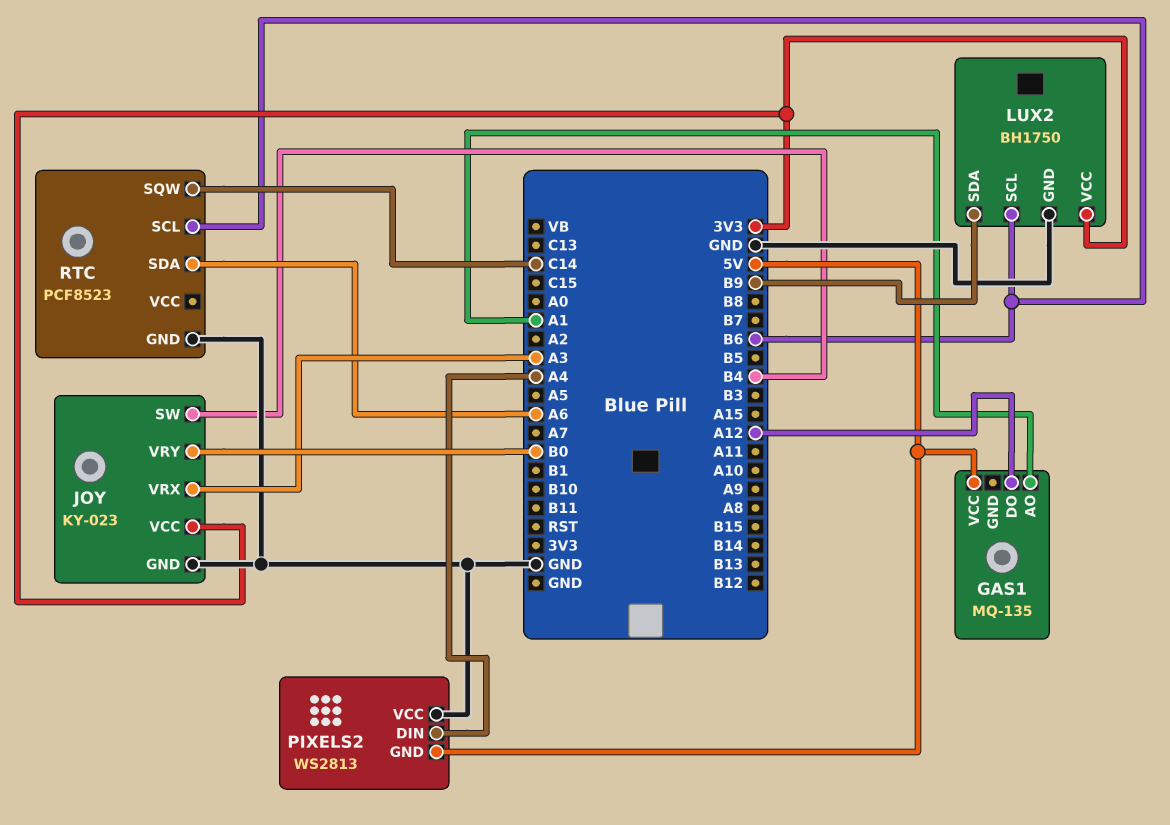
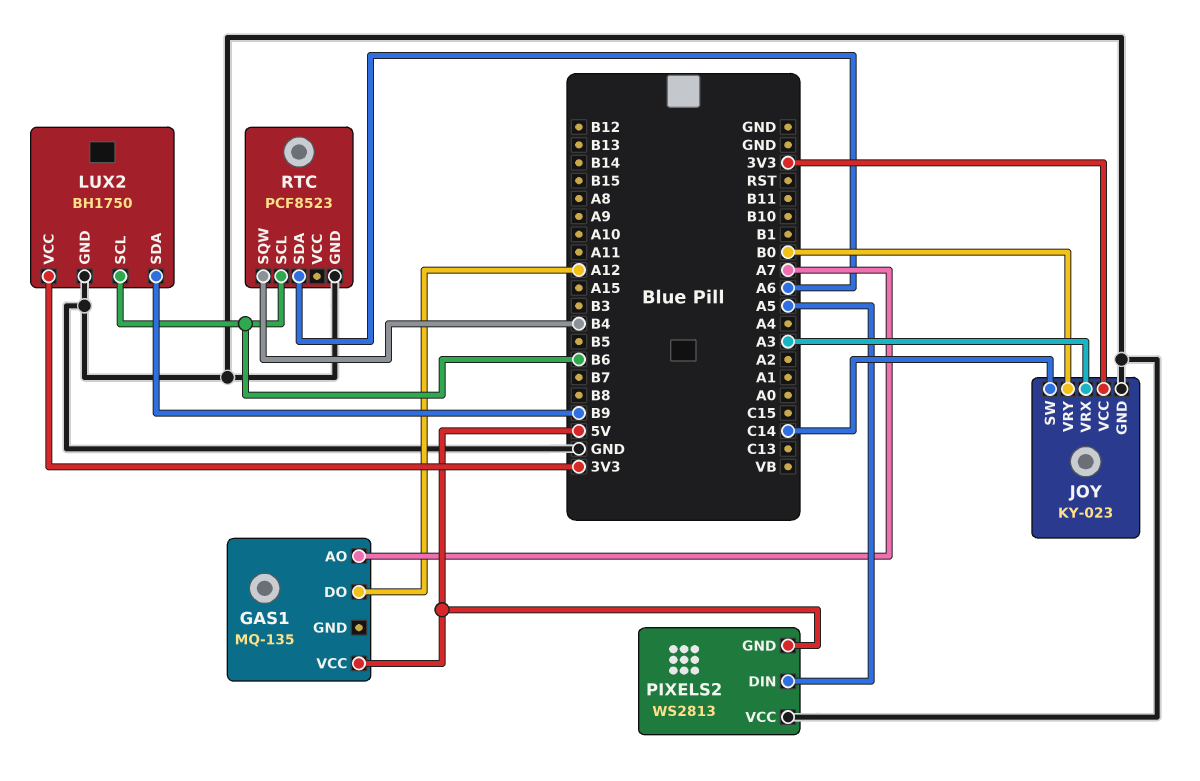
GAS1 pin AO: A1 -> A7
JOY pin SW: B4 -> C14
PIXELS2 pin DIN: A4 -> A5
RTC pin SQW: C14 -> B4

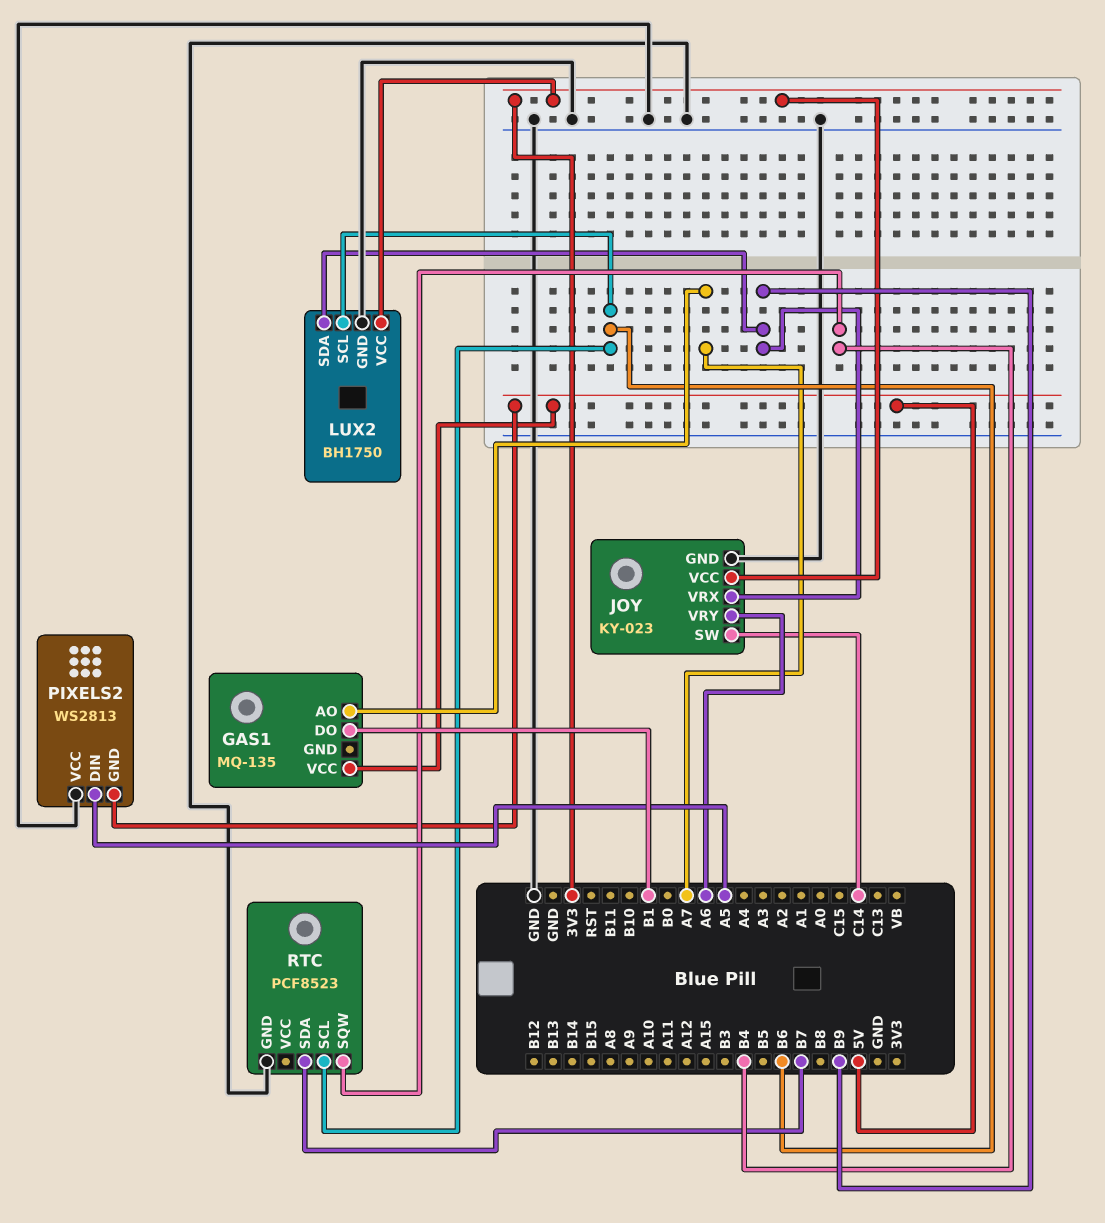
GAS1 pin DO: A12 -> B1
JOY pin VRX: A3 -> B9
JOY pin VRY: B0 -> A6
RTC pin SDA: A6 -> B7

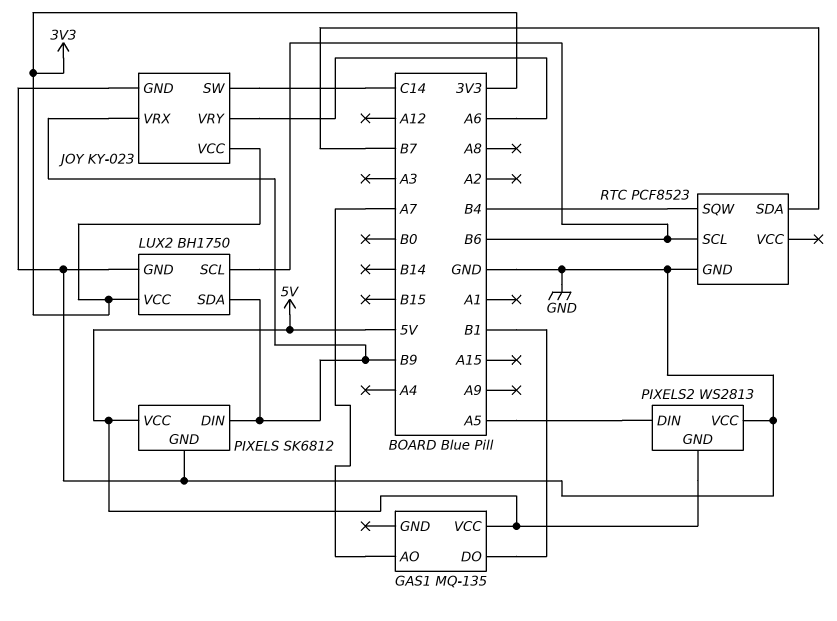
PIXELS: none -> SK6812
PIXELS pin DIN: none -> B9
PIXELS pin GND: none -> GND
PIXELS pin VCC: none -> 5V

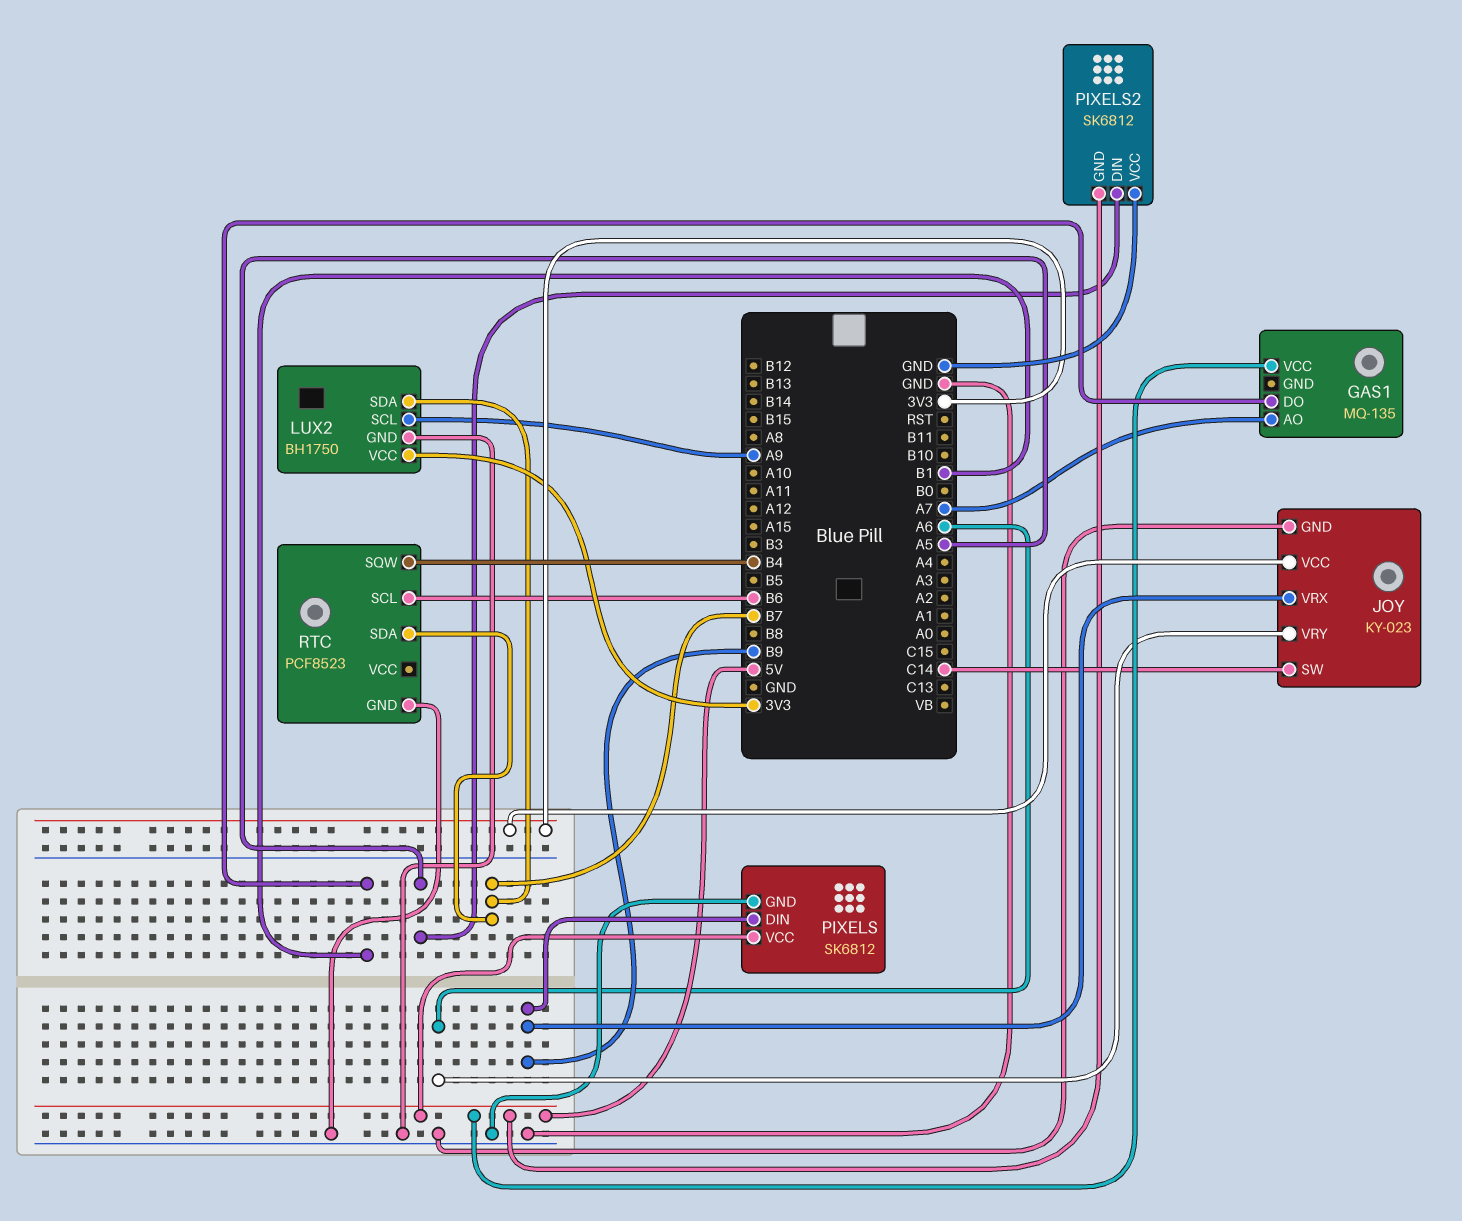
LUX2 pin SCL: B6 -> A9
LUX2 pin SDA: B9 -> B7
PIXELS2: WS2813 -> SK6812

